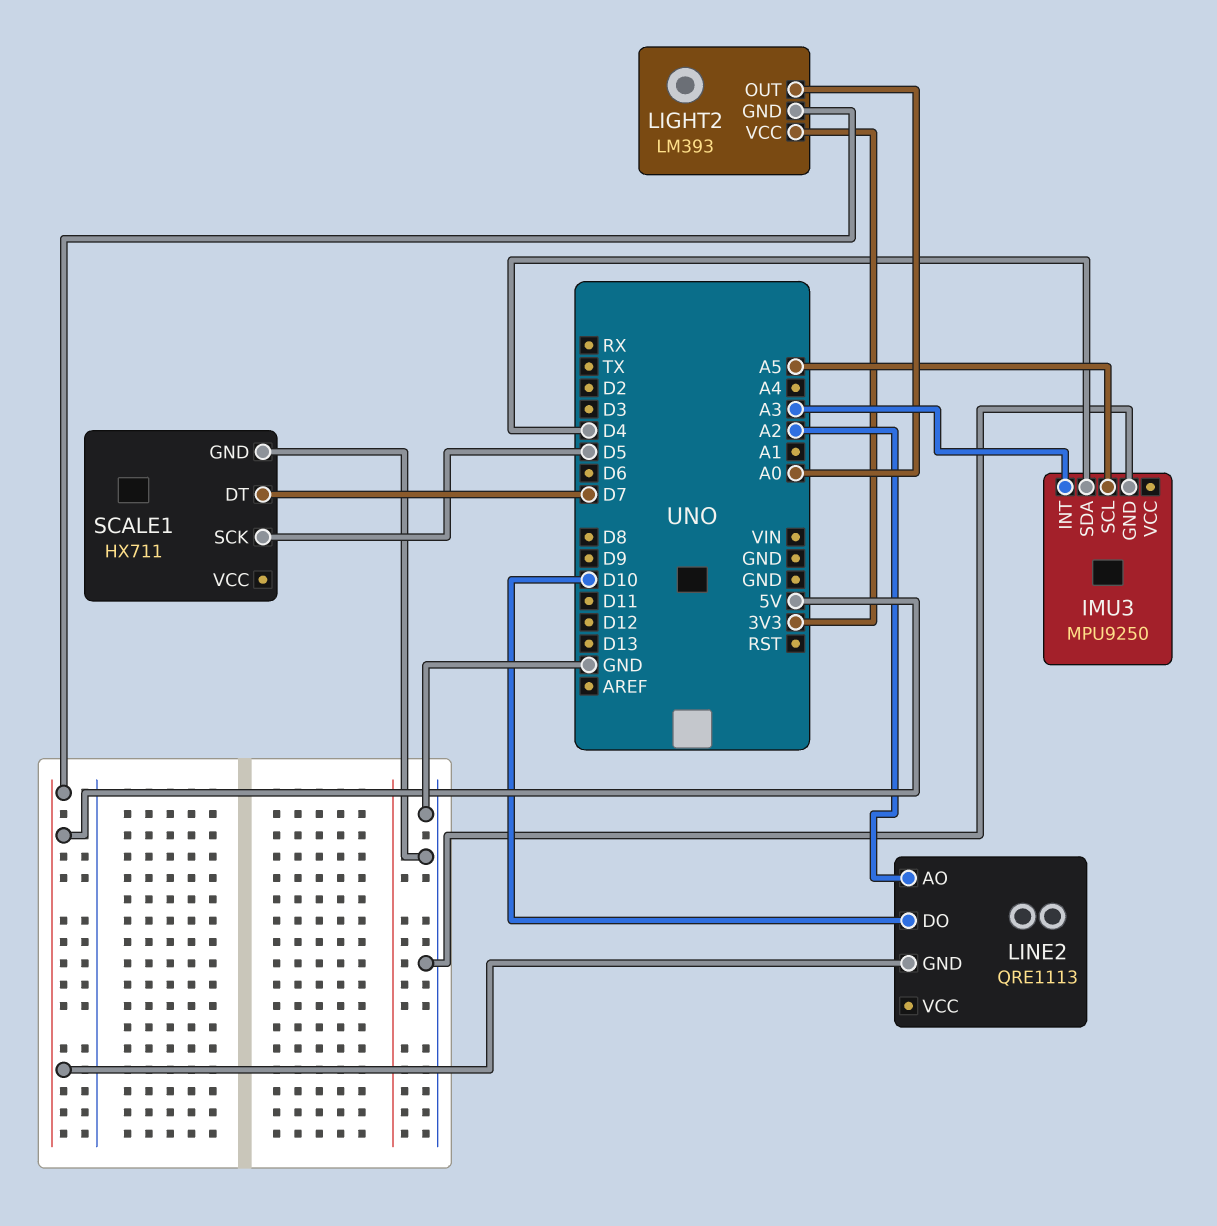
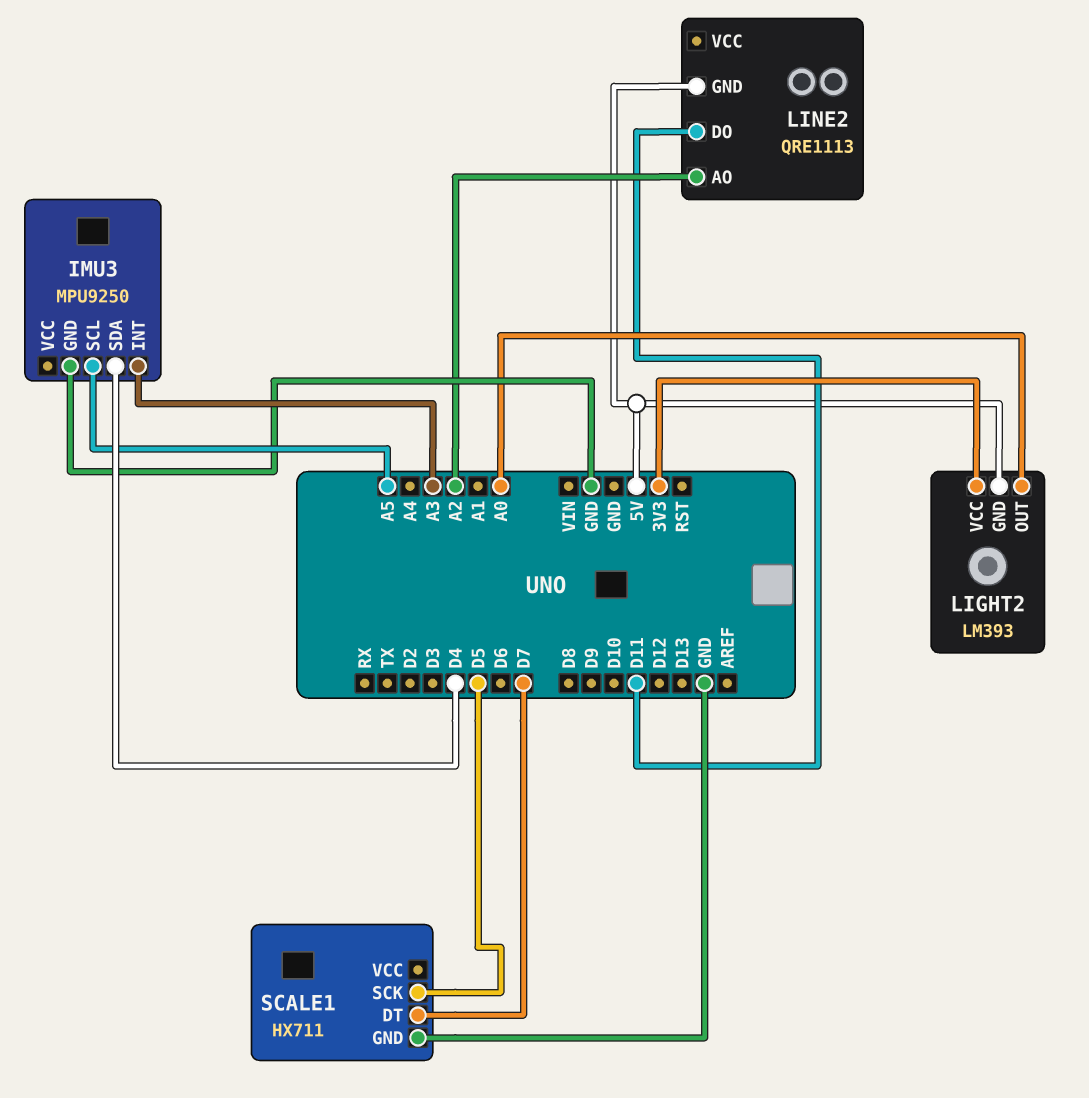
LINE2 pin DO: D10 -> D11

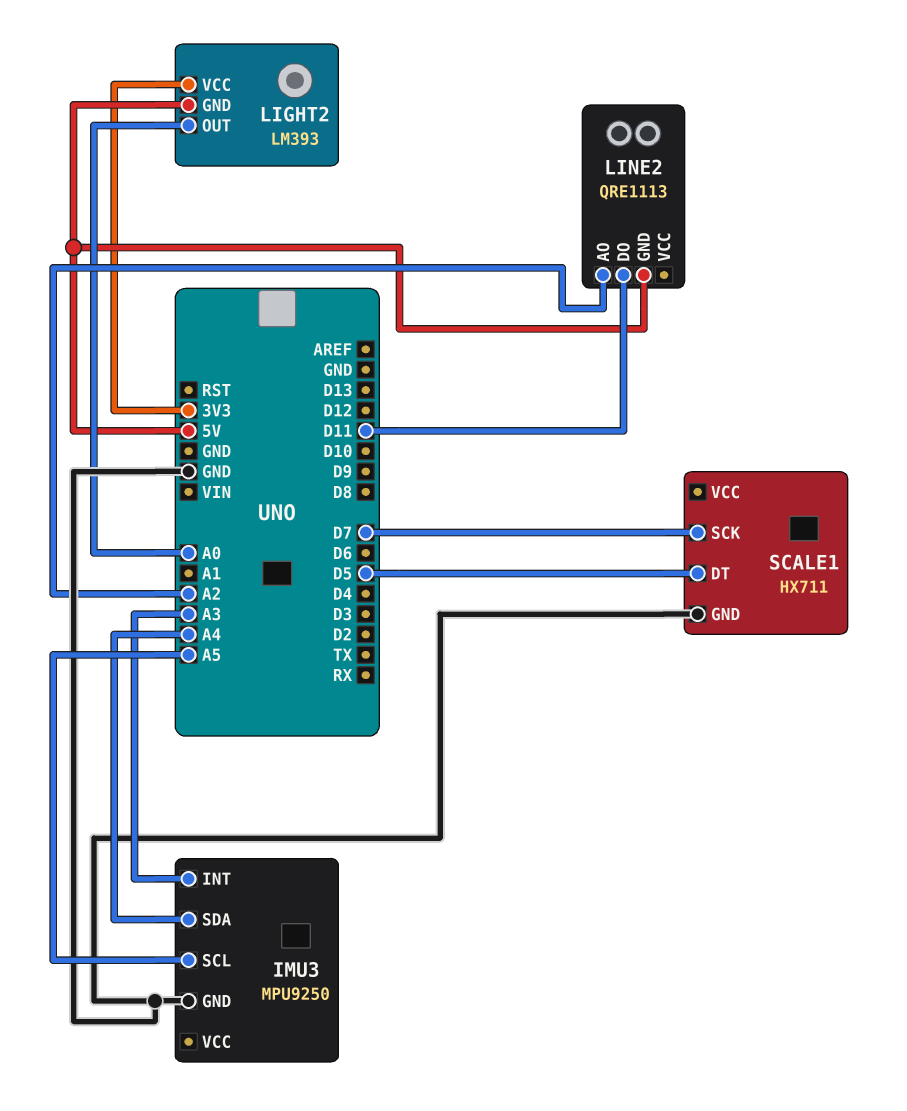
IMU3 pin SDA: D4 -> A4
SCALE1 pin DT: D7 -> D5
SCALE1 pin SCK: D5 -> D7

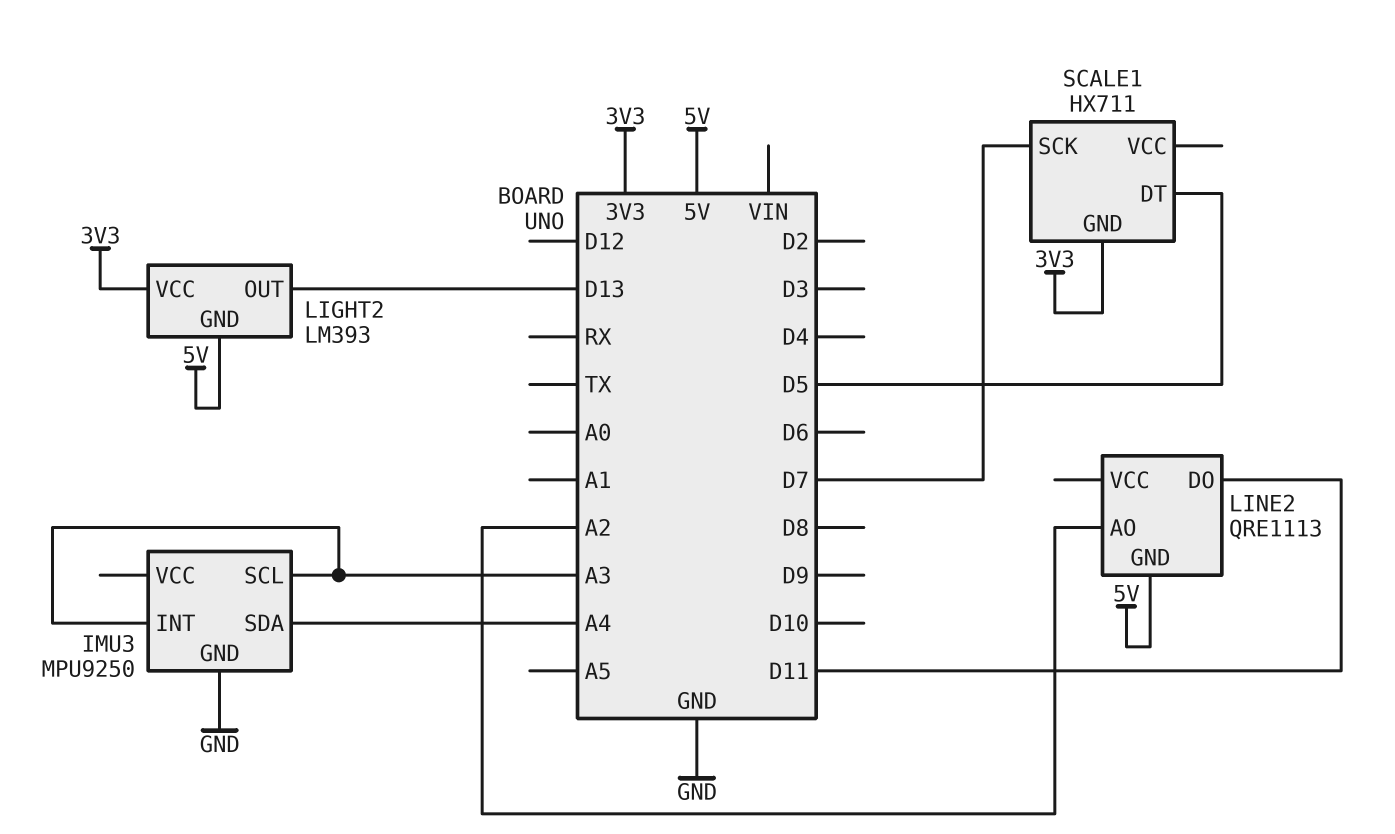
IMU3 pin SCL: A5 -> A3
LIGHT2 pin OUT: A0 -> D13
SCALE1 pin GND: GND -> 3V3

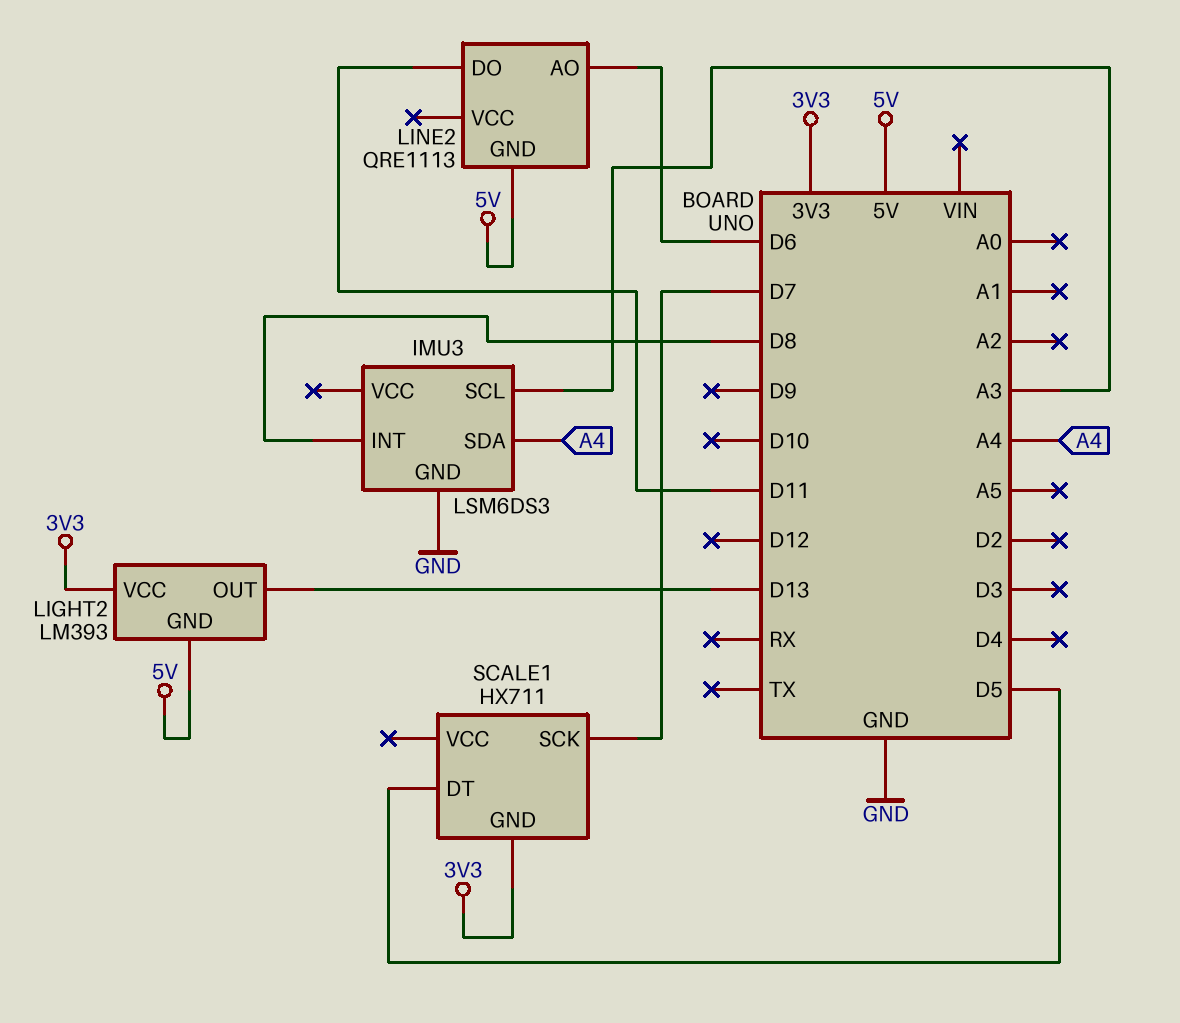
IMU3: MPU9250 -> LSM6DS3
IMU3 pin INT: A3 -> D8
LINE2 pin AO: A2 -> D6

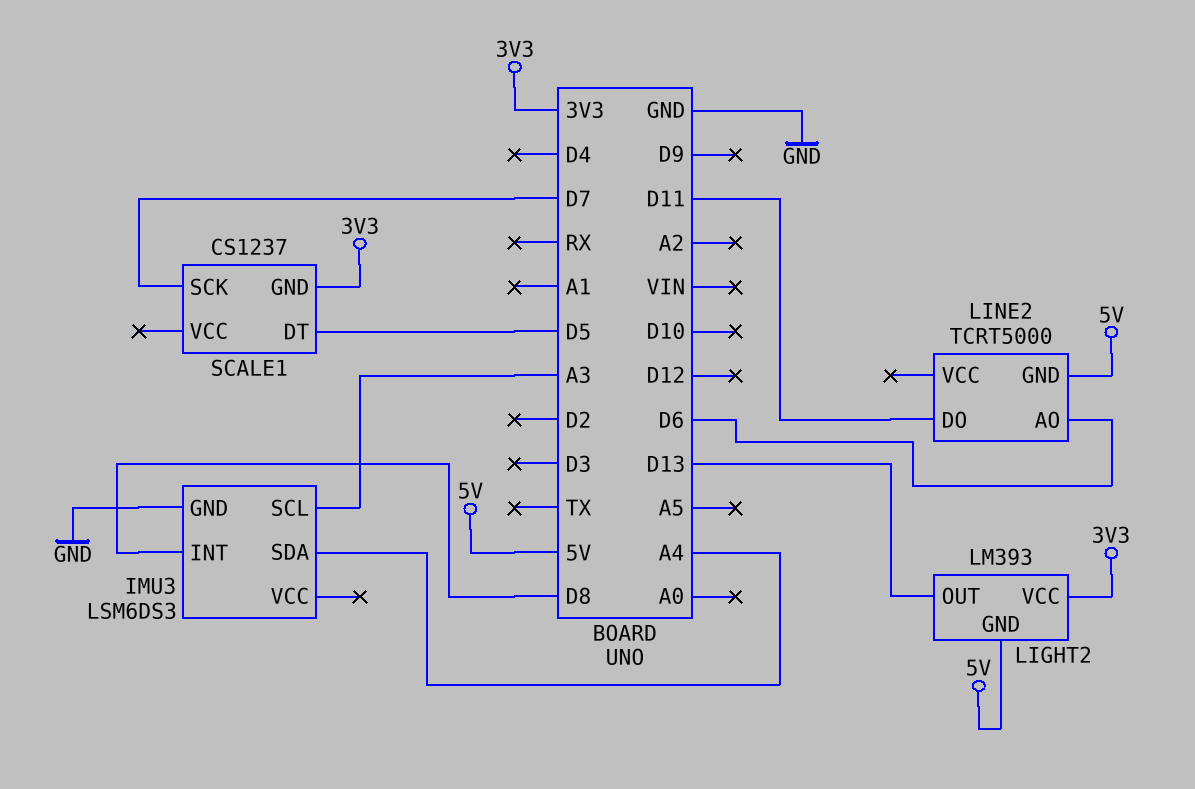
LINE2: QRE1113 -> TCRT5000
SCALE1: HX711 -> CS1237

